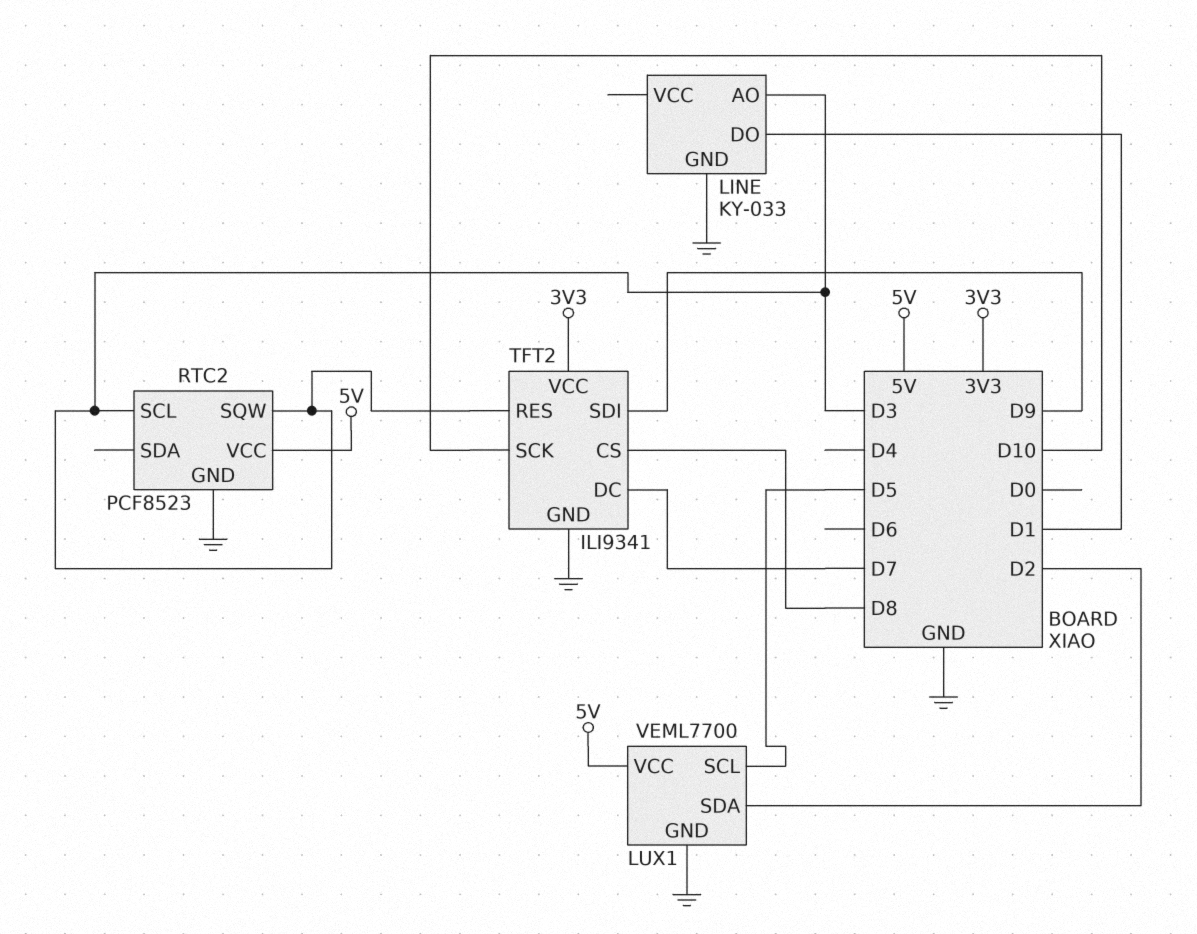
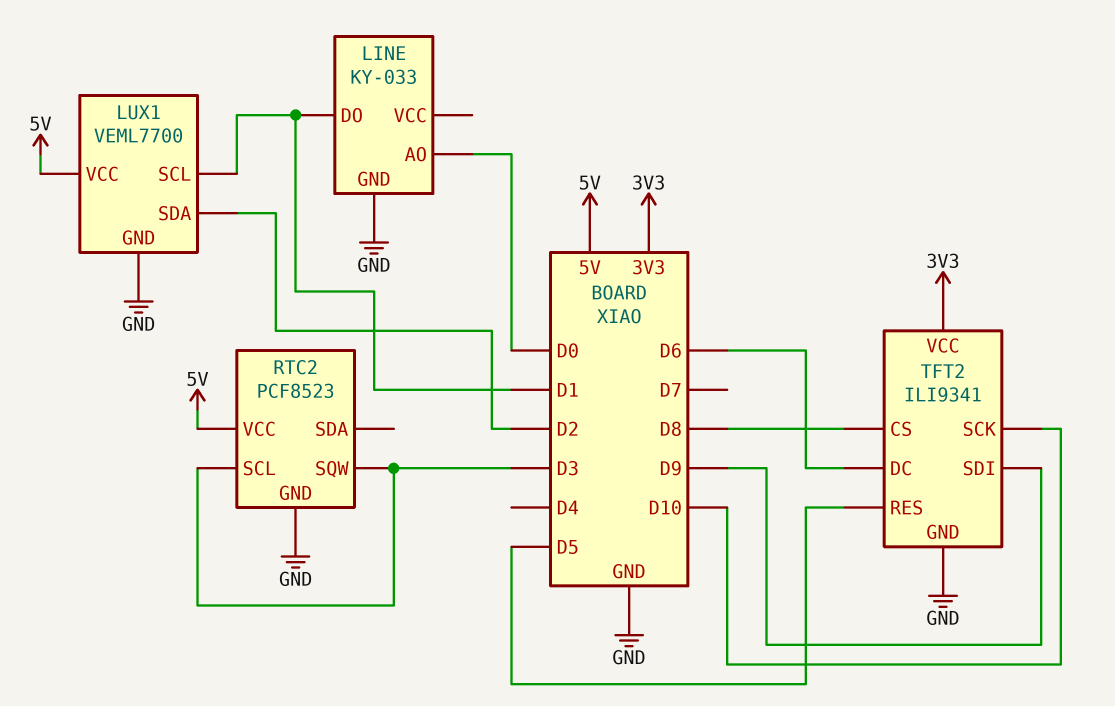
LINE pin AO: D3 -> D0
LUX1 pin SCL: D5 -> D1
TFT2 pin DC: D7 -> D6
TFT2 pin RES: D3 -> D5

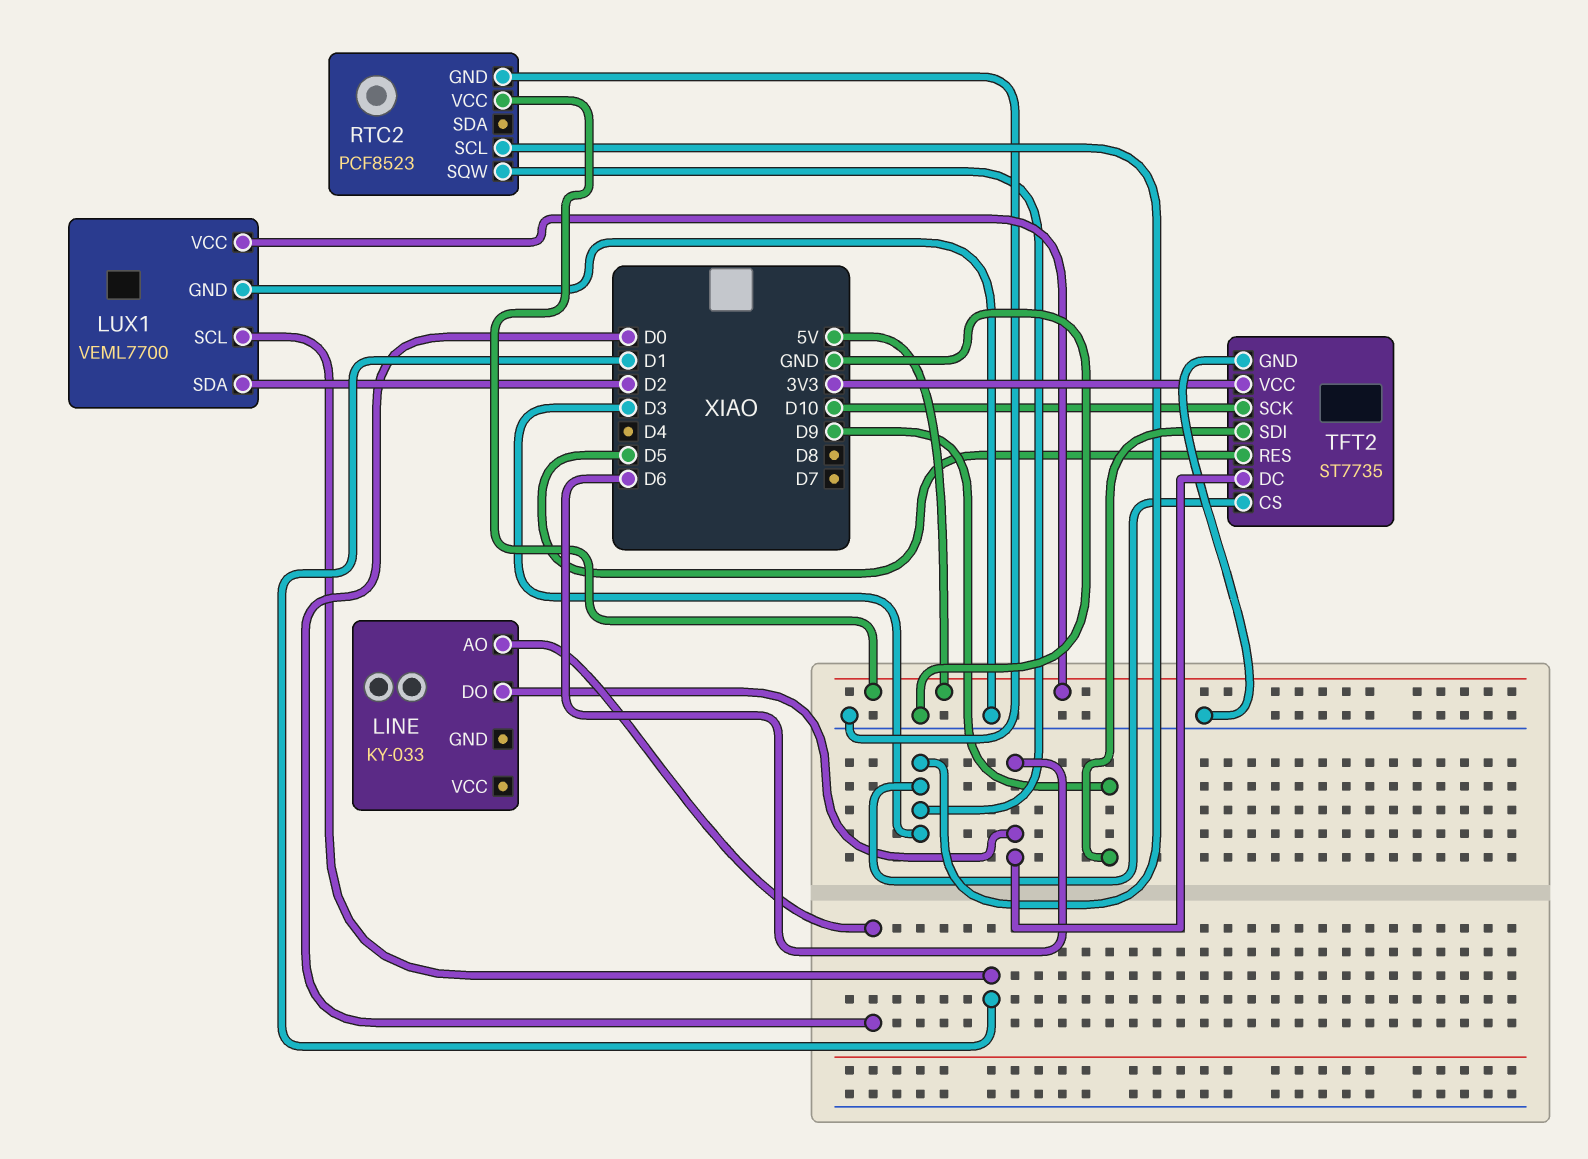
LINE pin DO: D1 -> D6
LINE pin GND: GND -> none
TFT2: ILI9341 -> ST7735
TFT2 pin CS: D8 -> D3

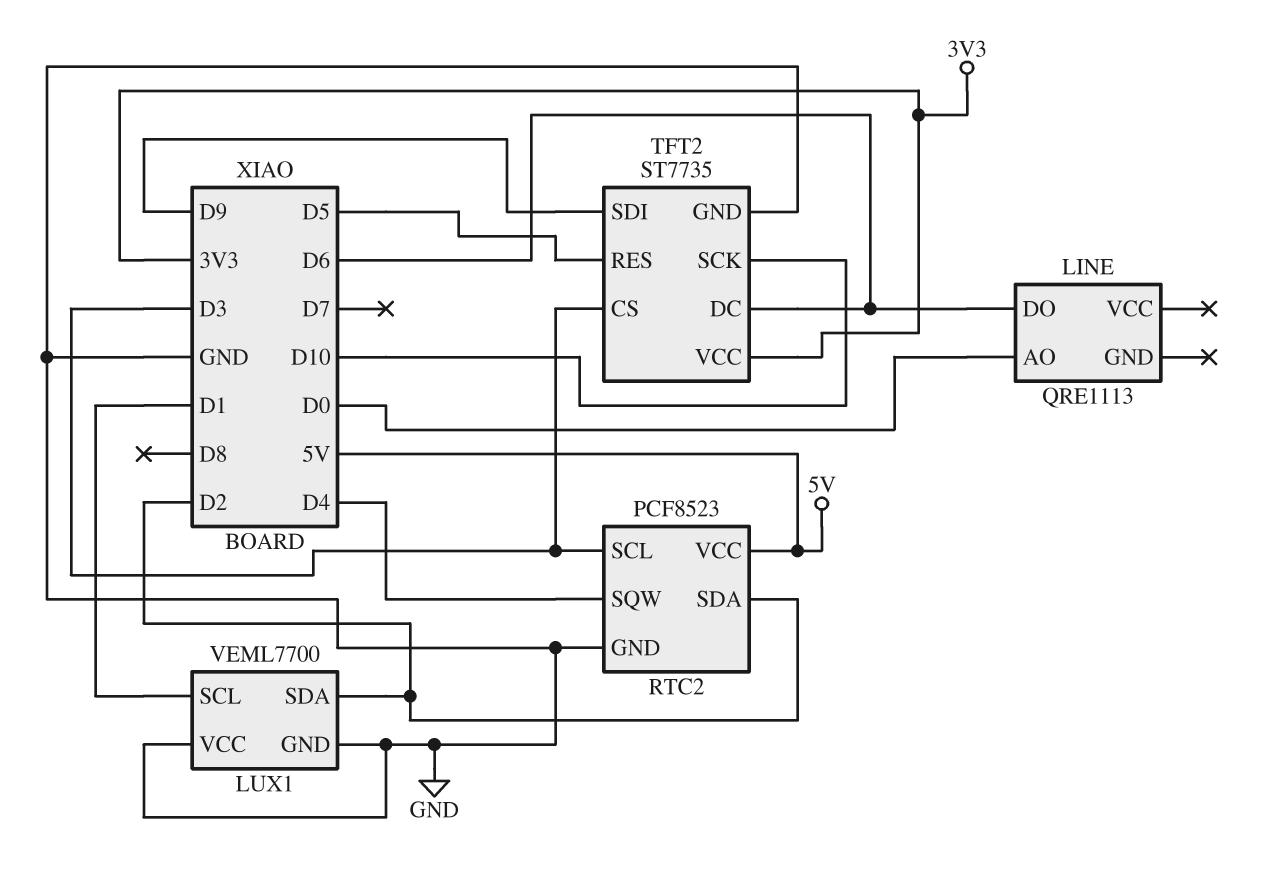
LINE: KY-033 -> QRE1113
LUX1 pin VCC: 5V -> GND
RTC2 pin SDA: none -> D2
RTC2 pin SQW: D3 -> D4

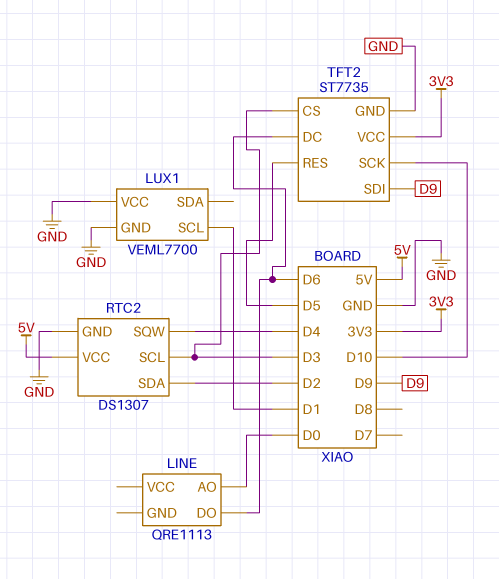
LUX1 pin SDA: D2 -> none
RTC2: PCF8523 -> DS1307

